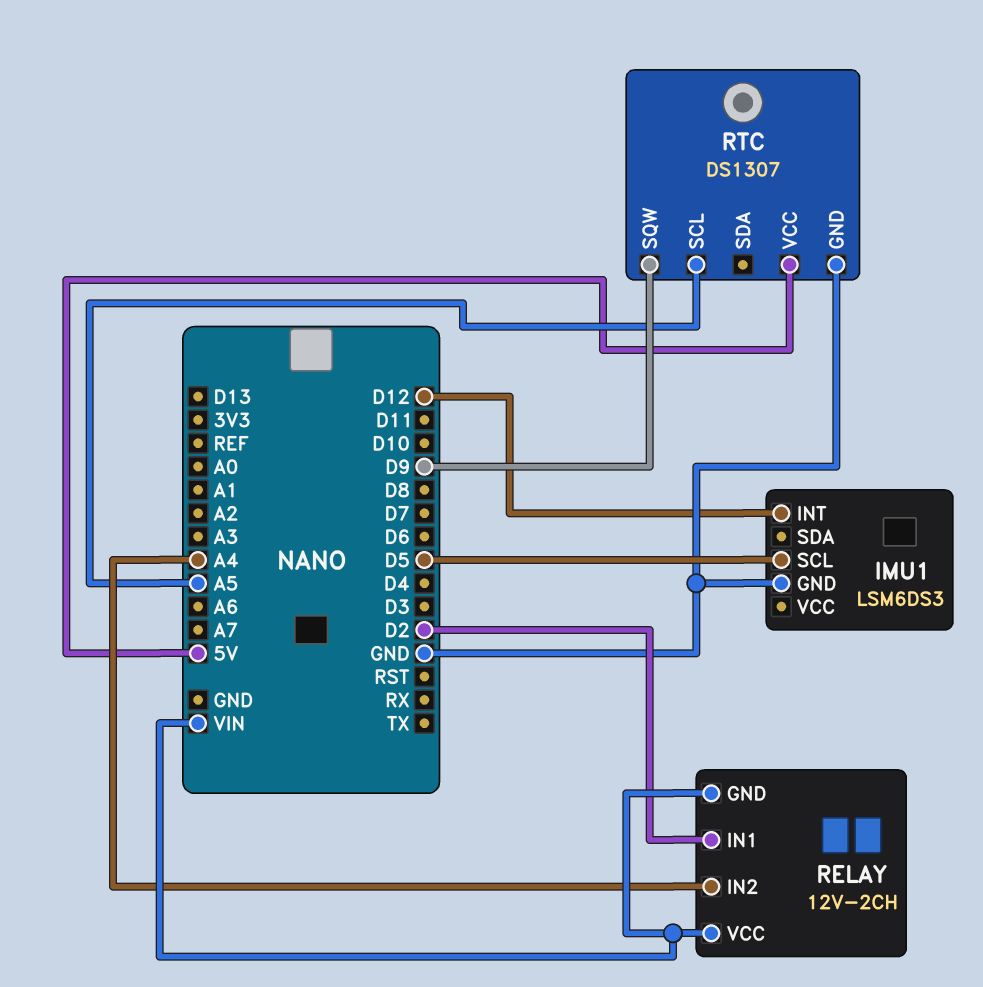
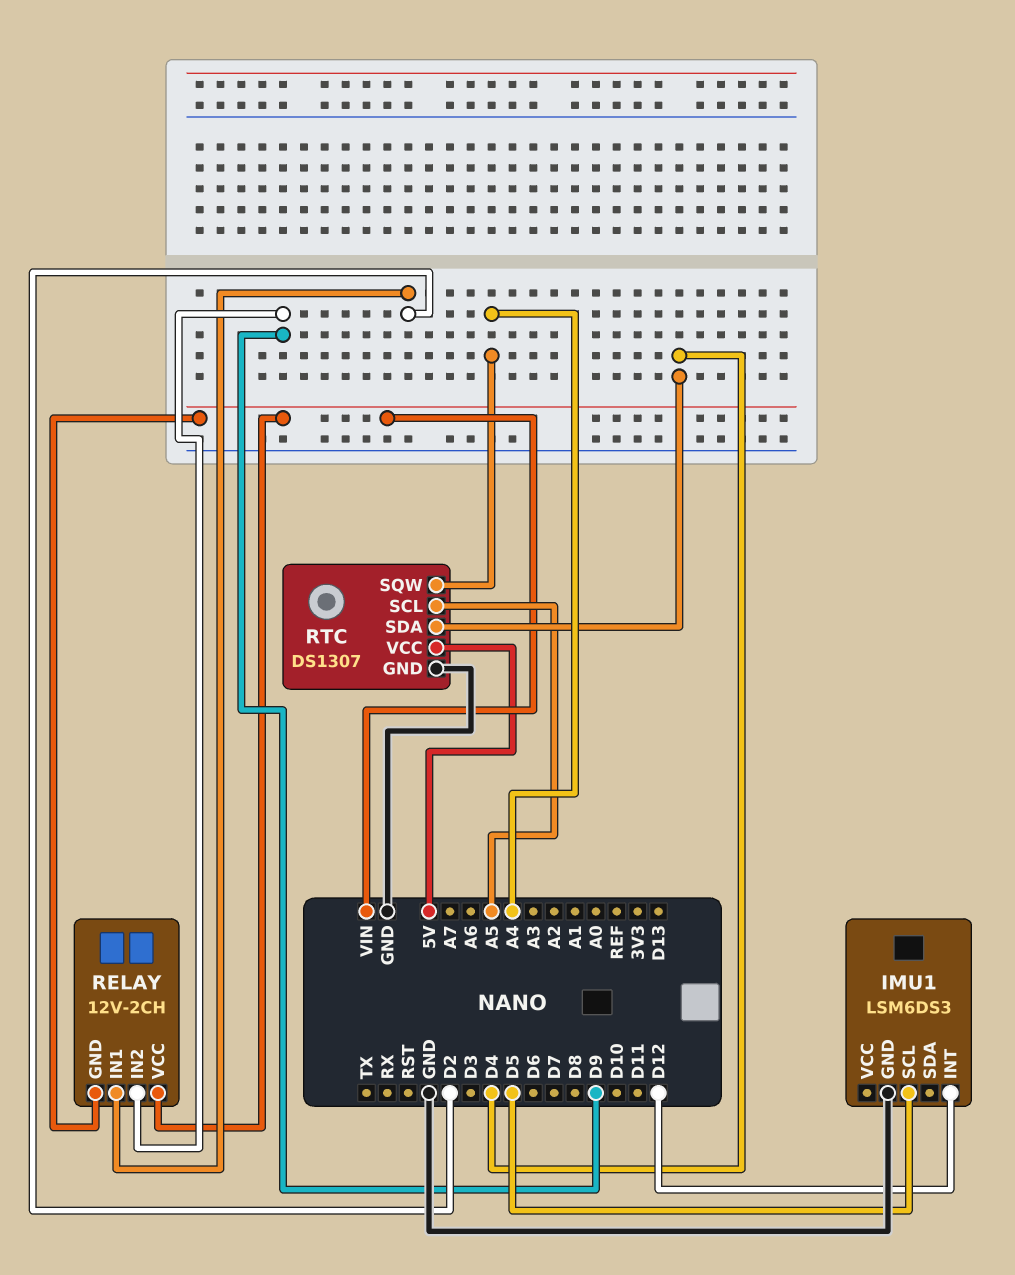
RELAY pin IN2: A4 -> D9
RTC pin SDA: none -> D4
RTC pin SQW: D9 -> A4

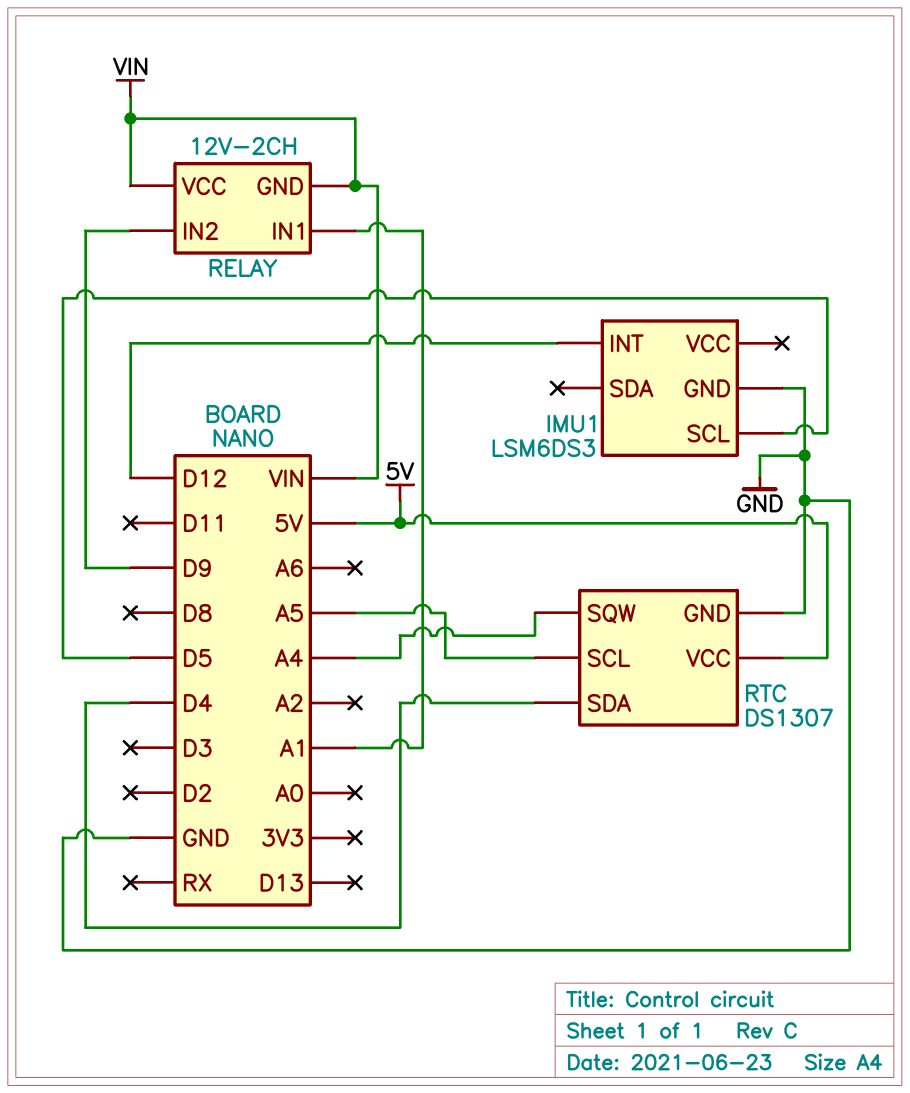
RELAY pin IN1: D2 -> A1

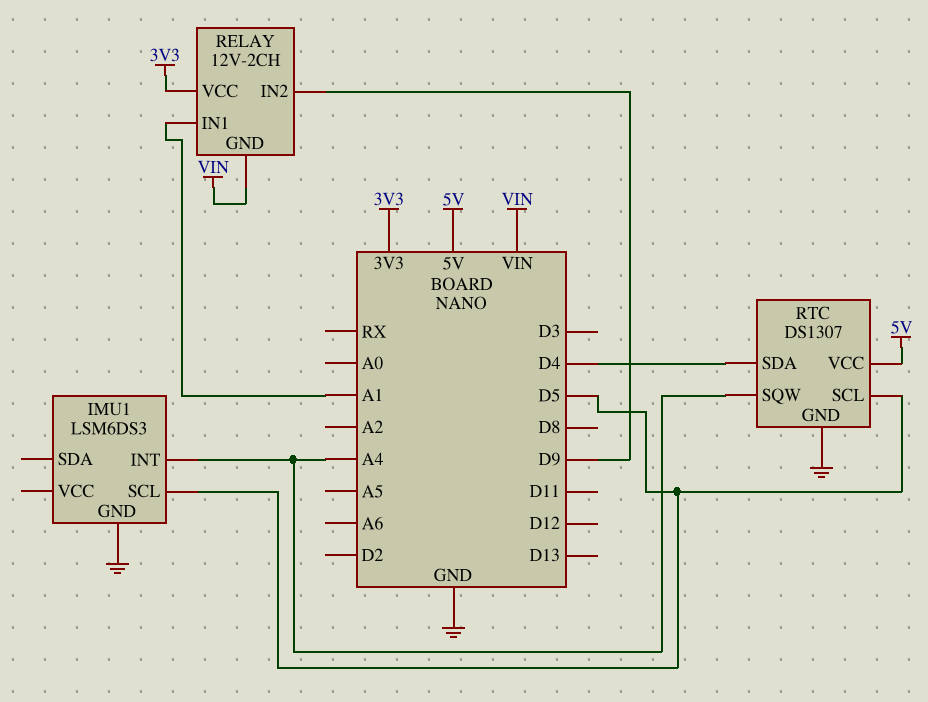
IMU1 pin INT: D12 -> A4
RELAY pin VCC: VIN -> 3V3
RTC pin SCL: A5 -> D5

